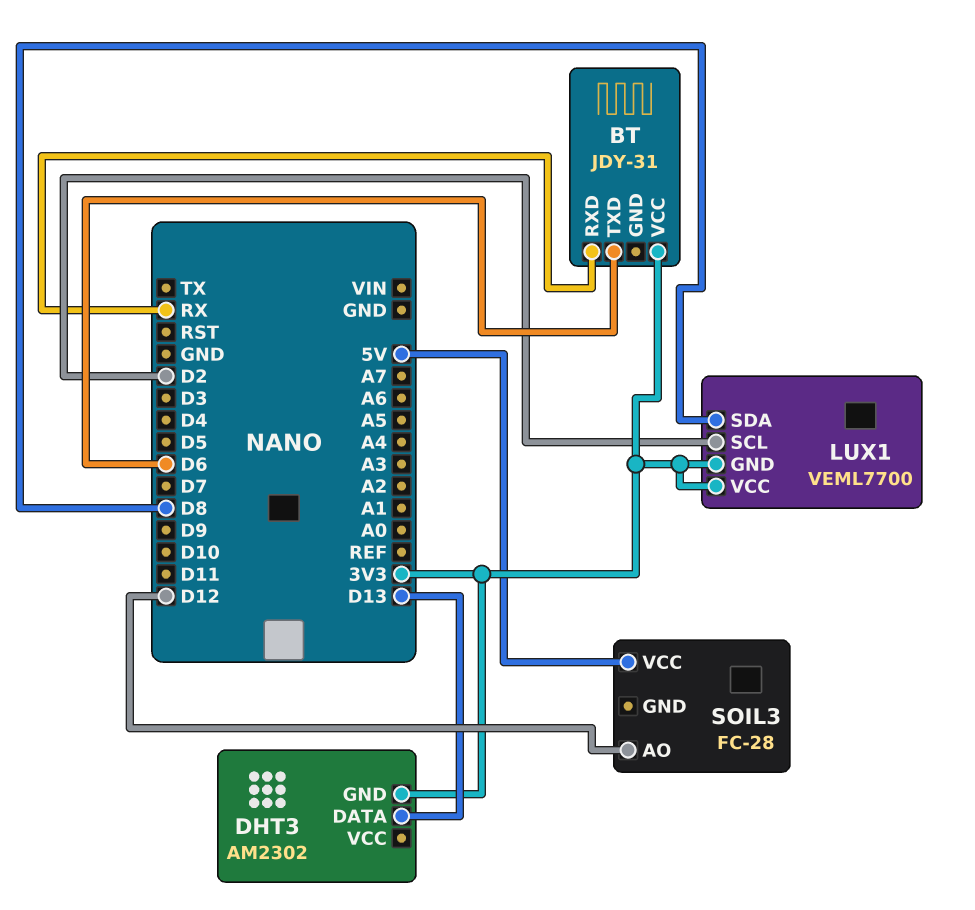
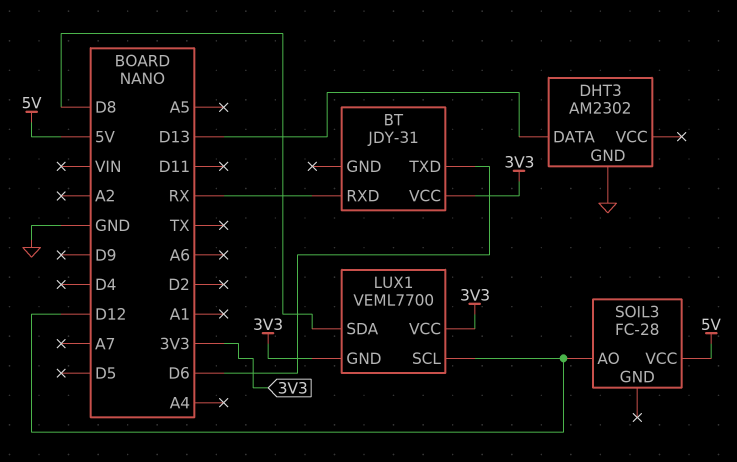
DHT3 pin GND: 3V3 -> GND
LUX1 pin SCL: D2 -> D12

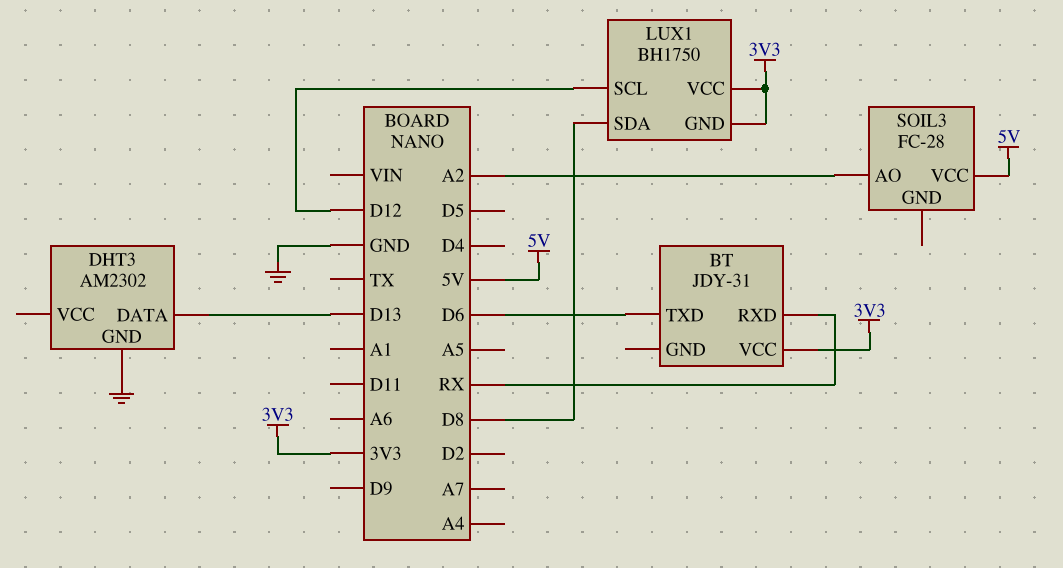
LUX1: VEML7700 -> BH1750
SOIL3 pin AO: D12 -> A2

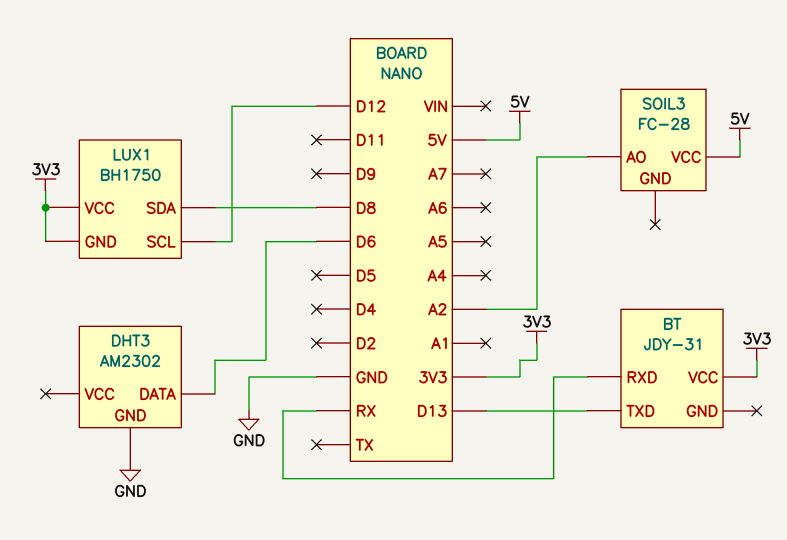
BT pin TXD: D6 -> D13
DHT3 pin DATA: D13 -> D6

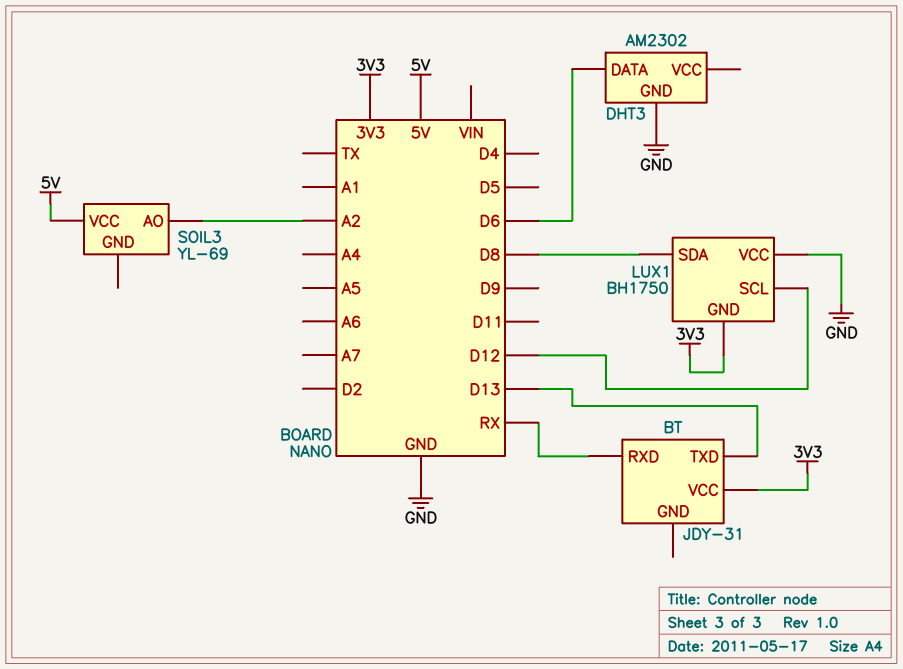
LUX1 pin VCC: 3V3 -> GND
SOIL3: FC-28 -> YL-69

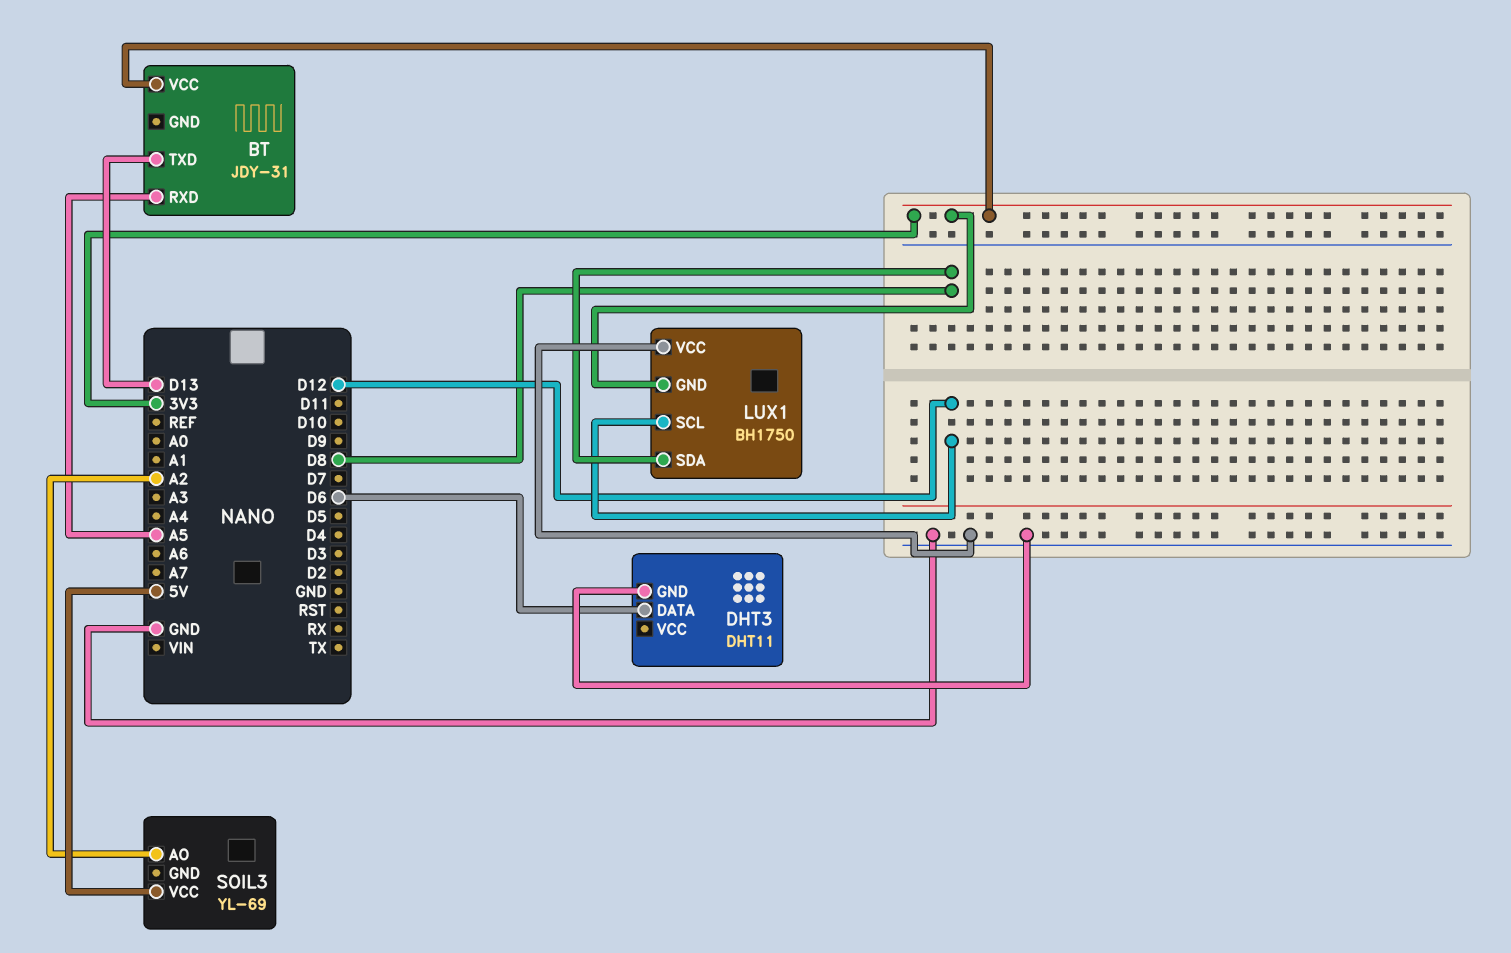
BT pin RXD: RX -> A5
DHT3: AM2302 -> DHT11

